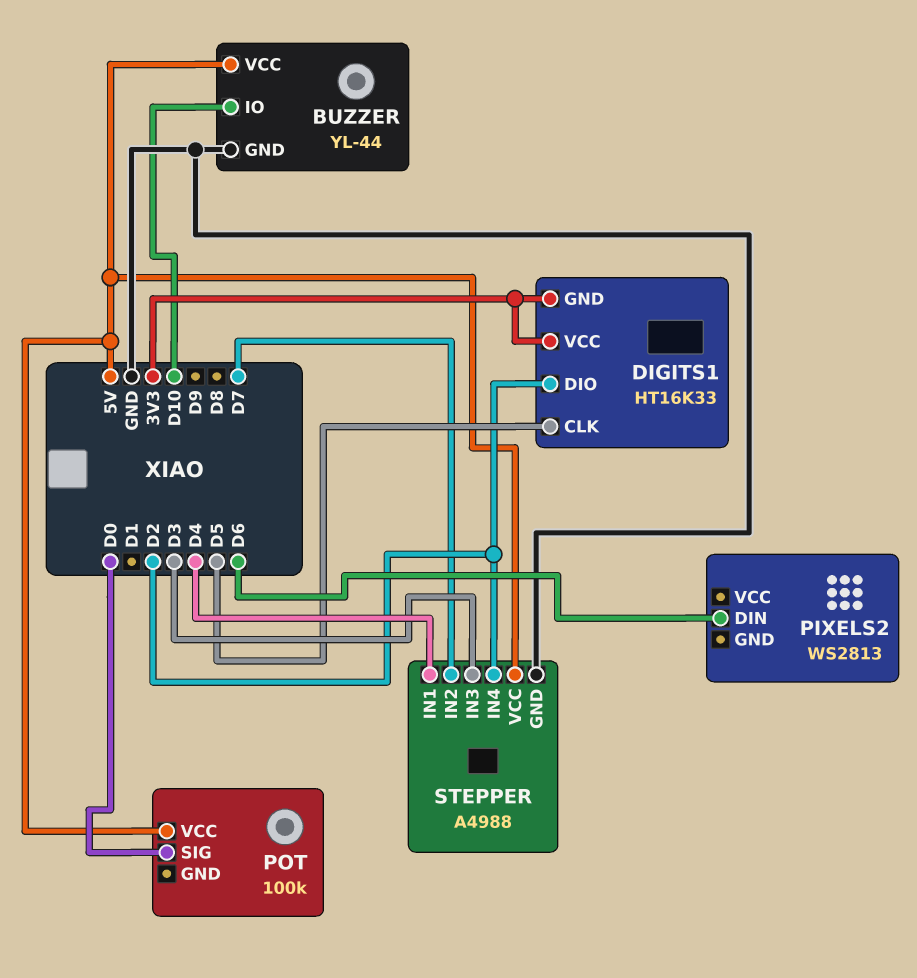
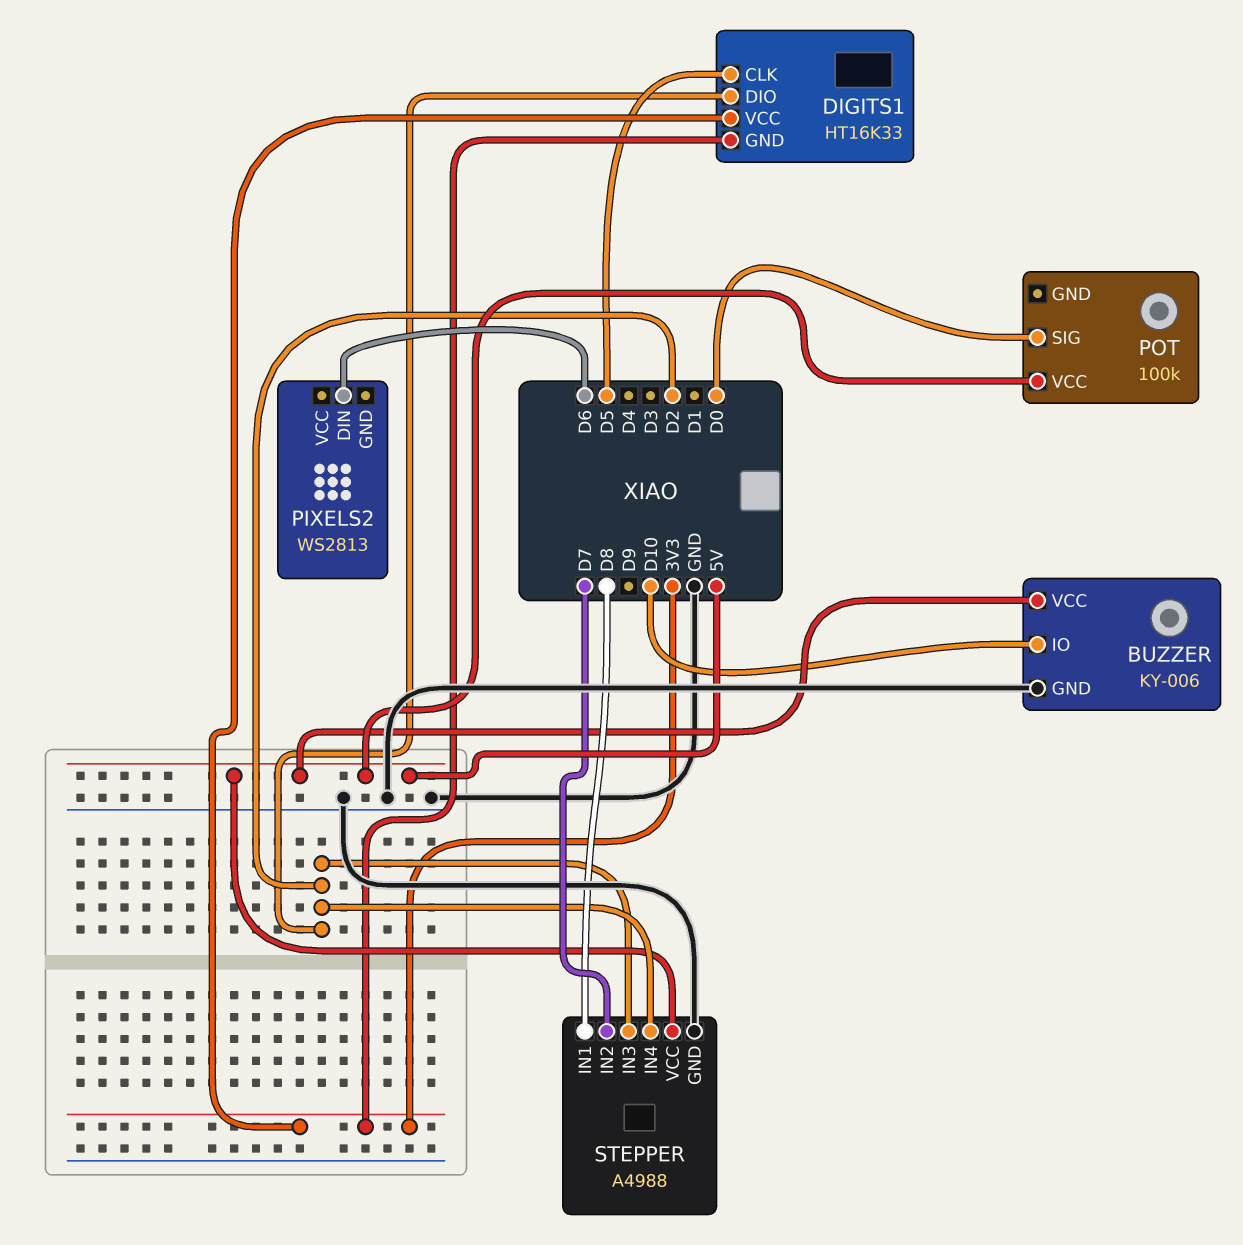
BUZZER: YL-44 -> KY-006
STEPPER pin IN1: D4 -> D8
STEPPER pin IN3: D3 -> D2

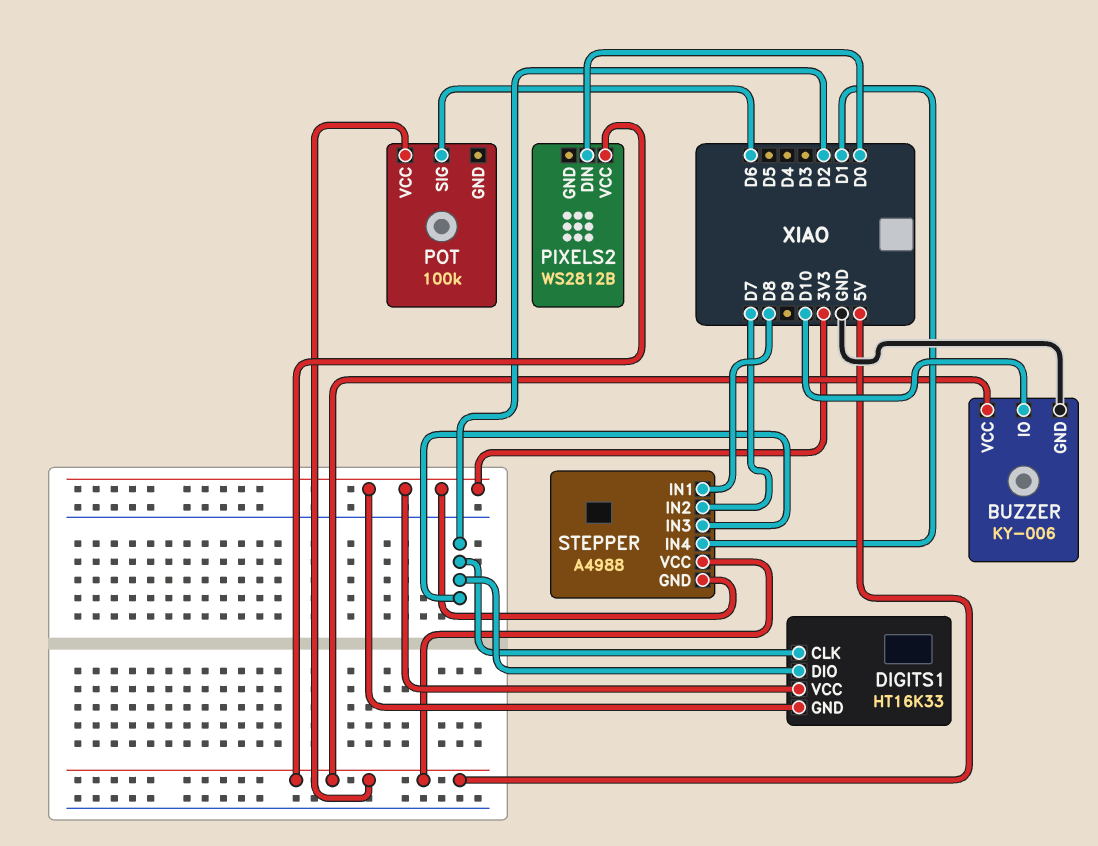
DIGITS1 pin CLK: D5 -> D2
PIXELS2: WS2813 -> WS2812B
PIXELS2 pin DIN: D6 -> D0
PIXELS2 pin VCC: none -> 5V
POT pin SIG: D0 -> D6
STEPPER pin GND: GND -> 3V3
STEPPER pin IN4: D2 -> D1

